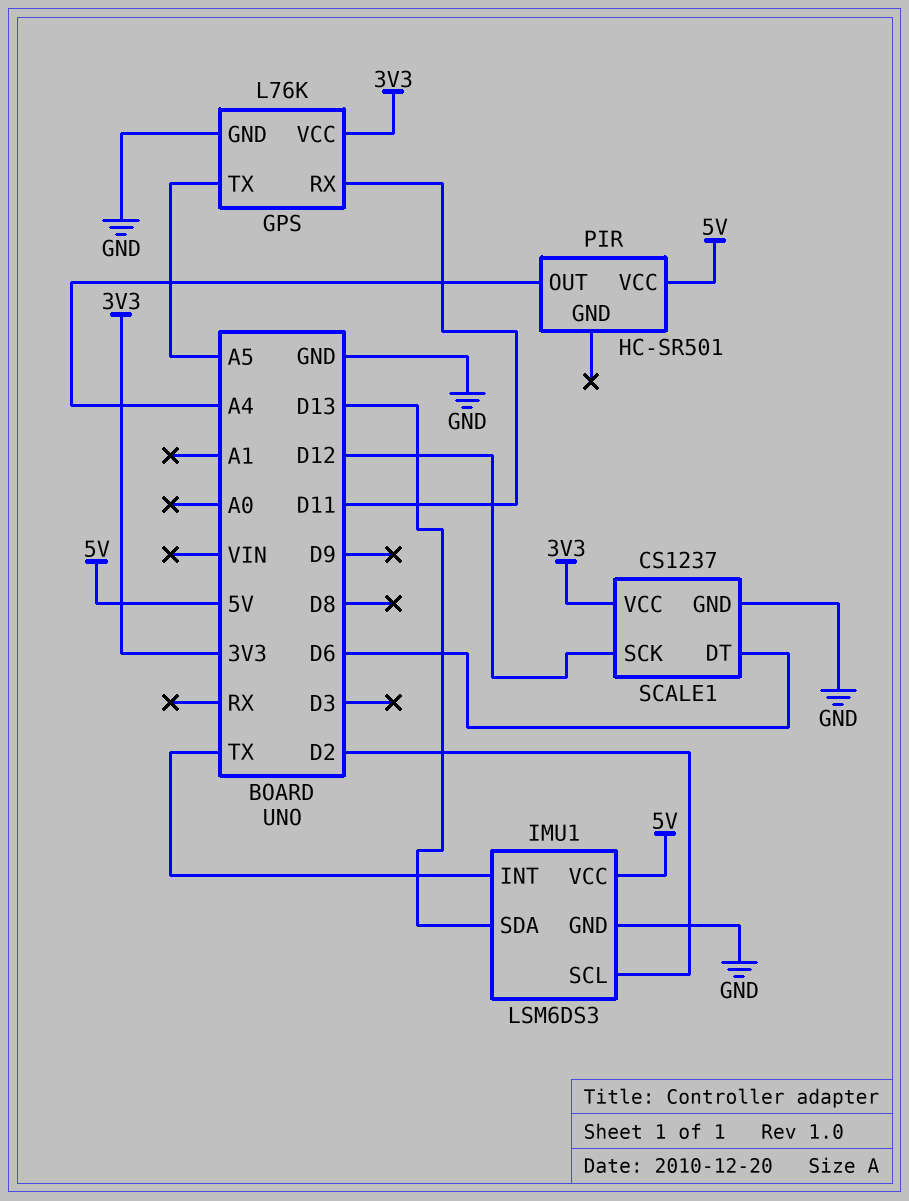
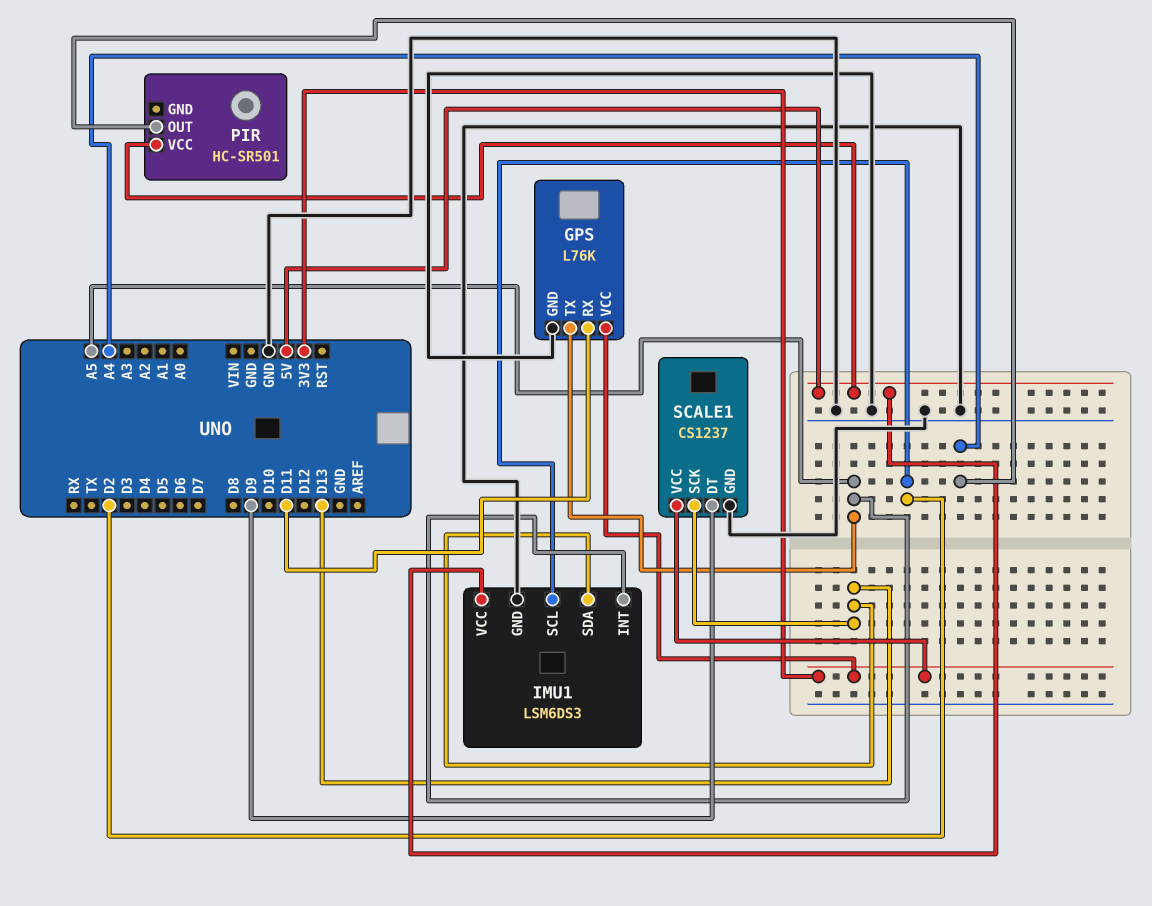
IMU1 pin INT: TX -> A5
SCALE1 pin DT: D6 -> D9
SCALE1 pin SCK: D12 -> D13

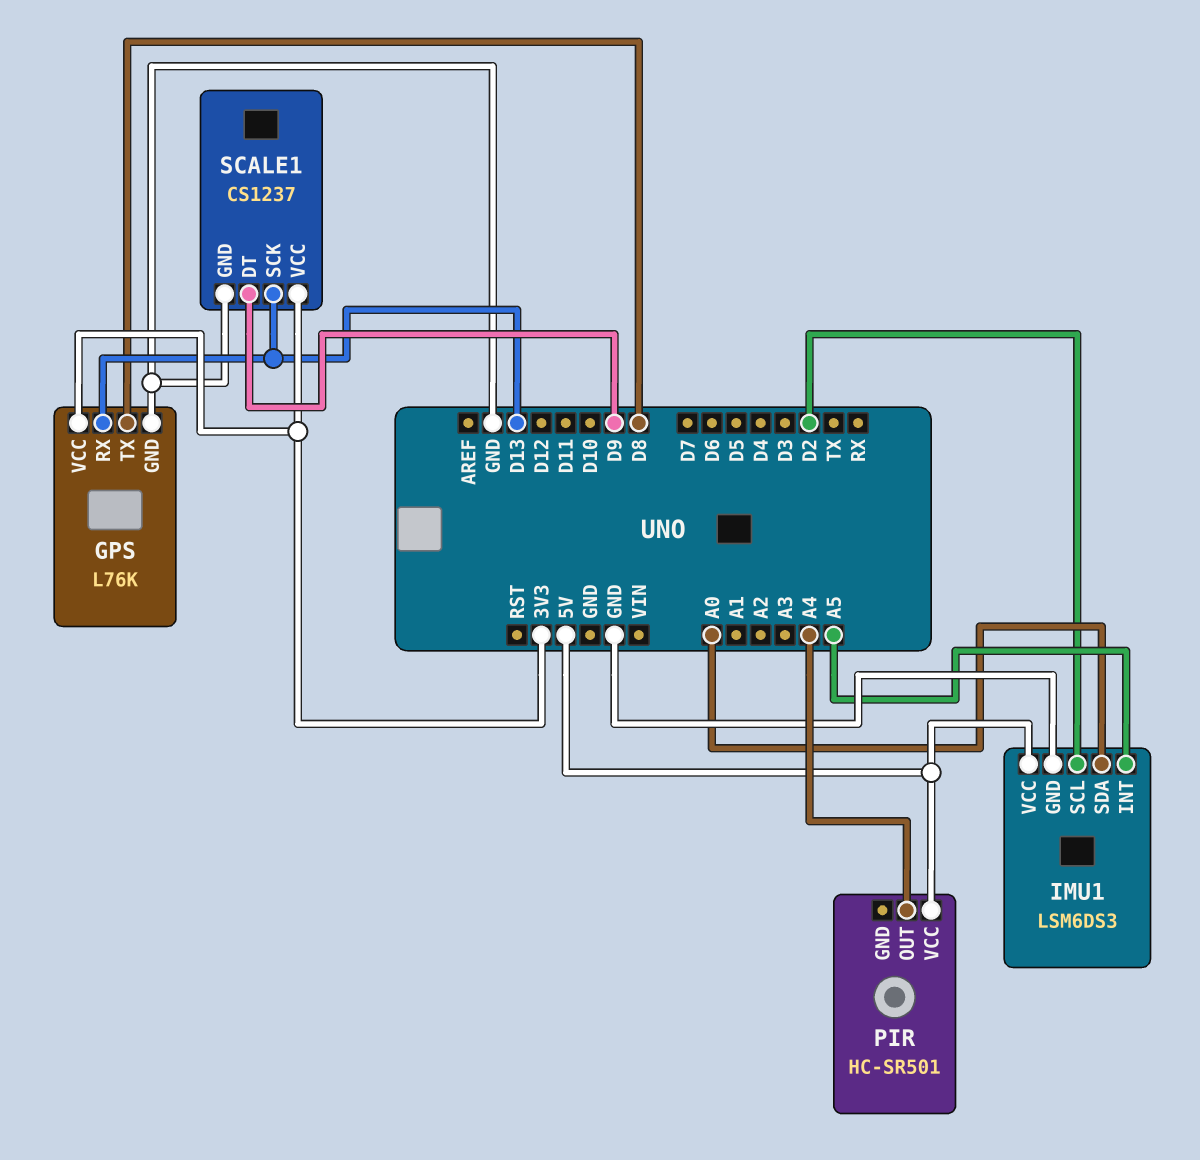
GPS pin RX: D11 -> D13
GPS pin TX: A5 -> D8
IMU1 pin SDA: D13 -> A0

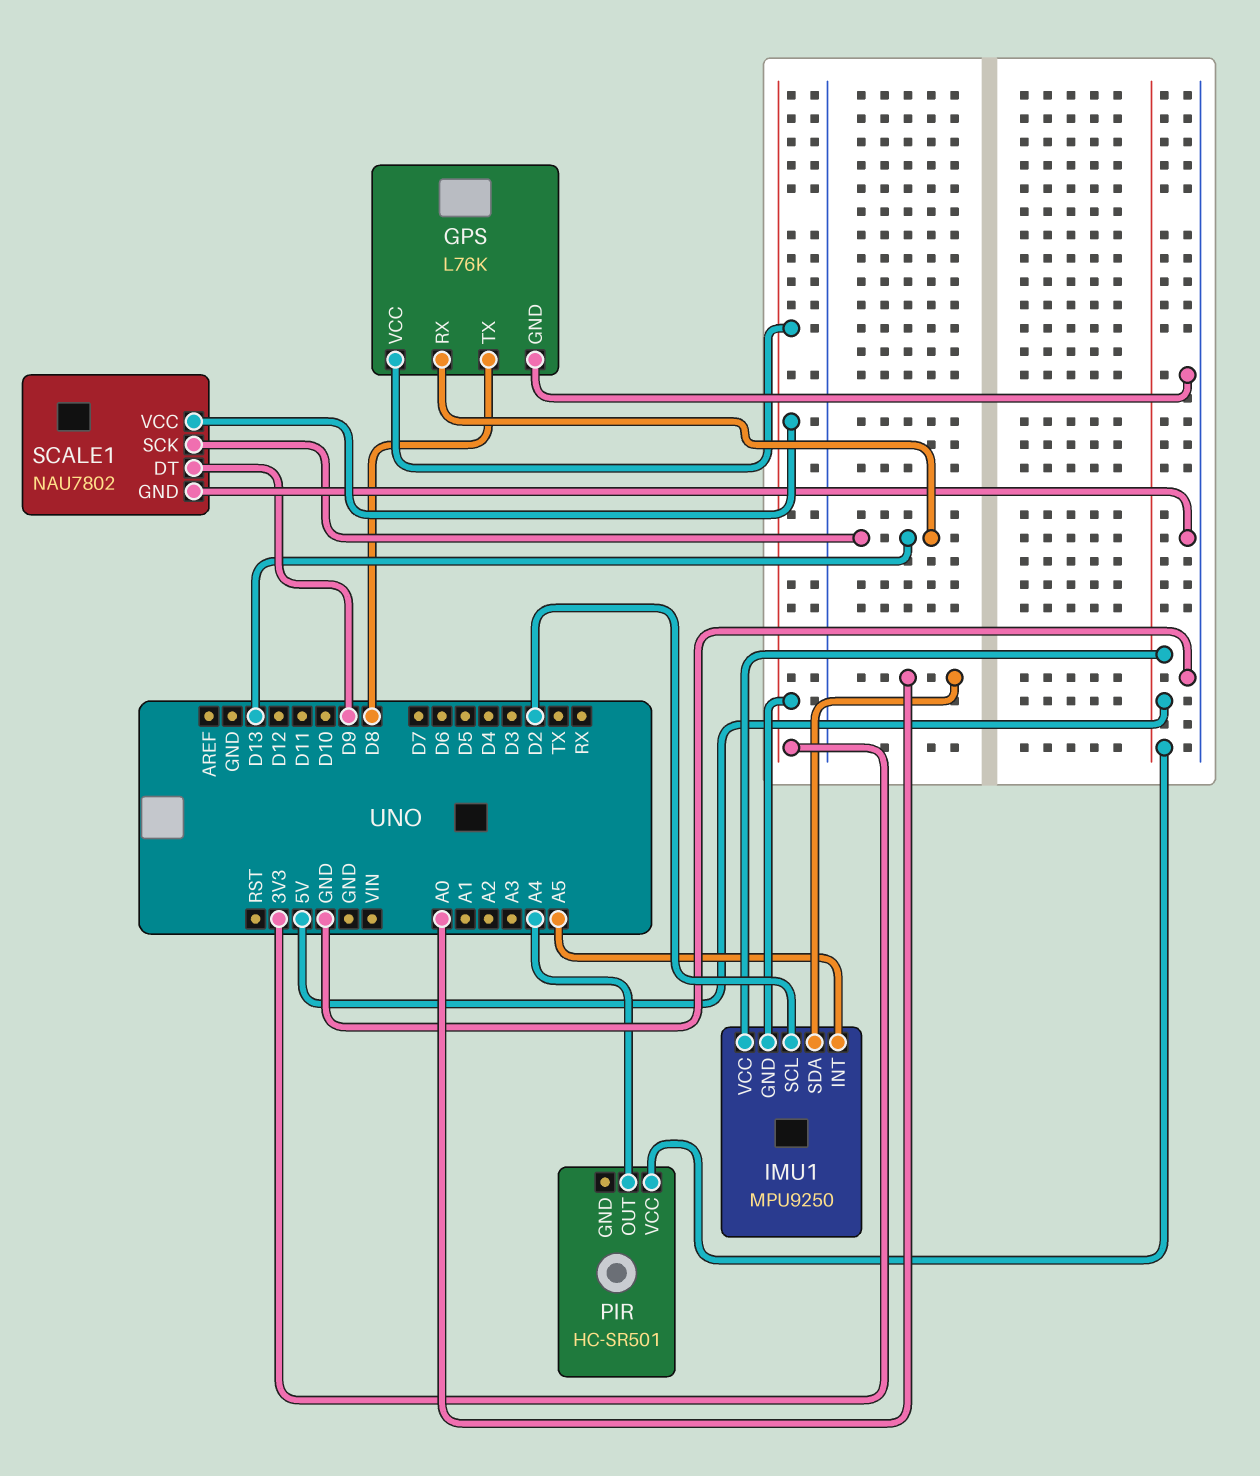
IMU1: LSM6DS3 -> MPU9250
IMU1 pin GND: GND -> 3V3
SCALE1: CS1237 -> NAU7802

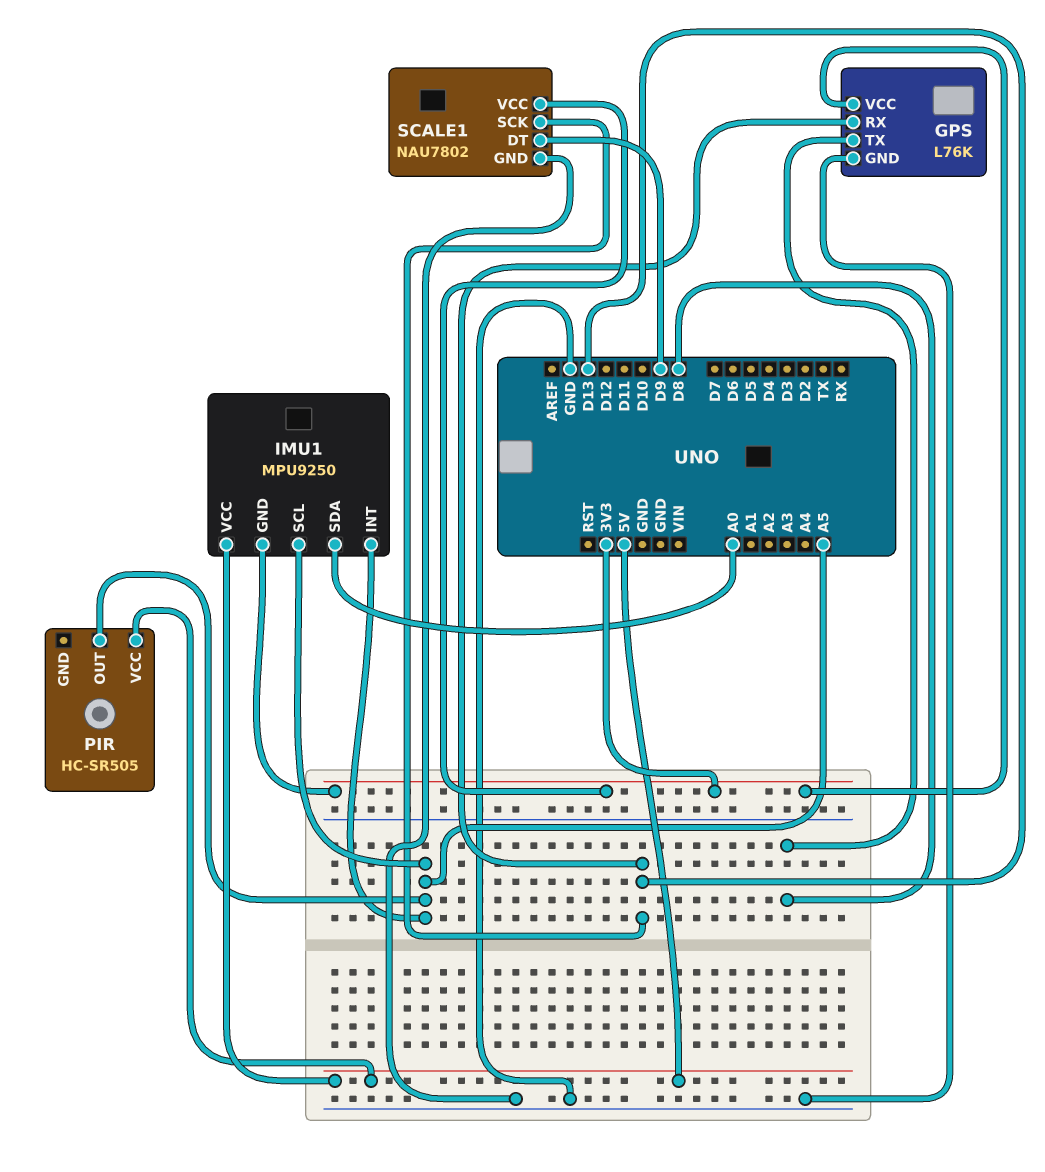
IMU1 pin SCL: D2 -> A5
PIR: HC-SR501 -> HC-SR505
PIR pin OUT: A4 -> A5

